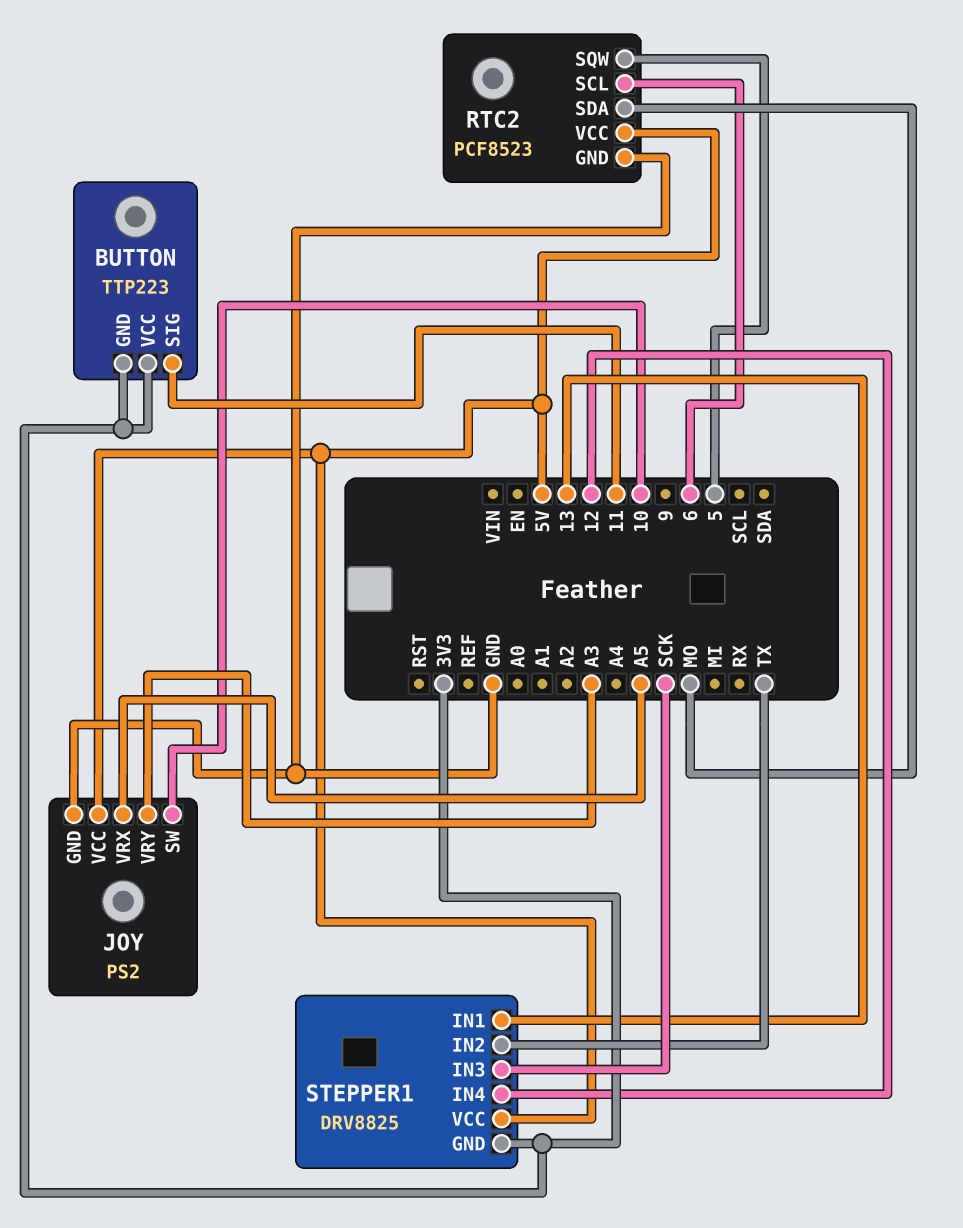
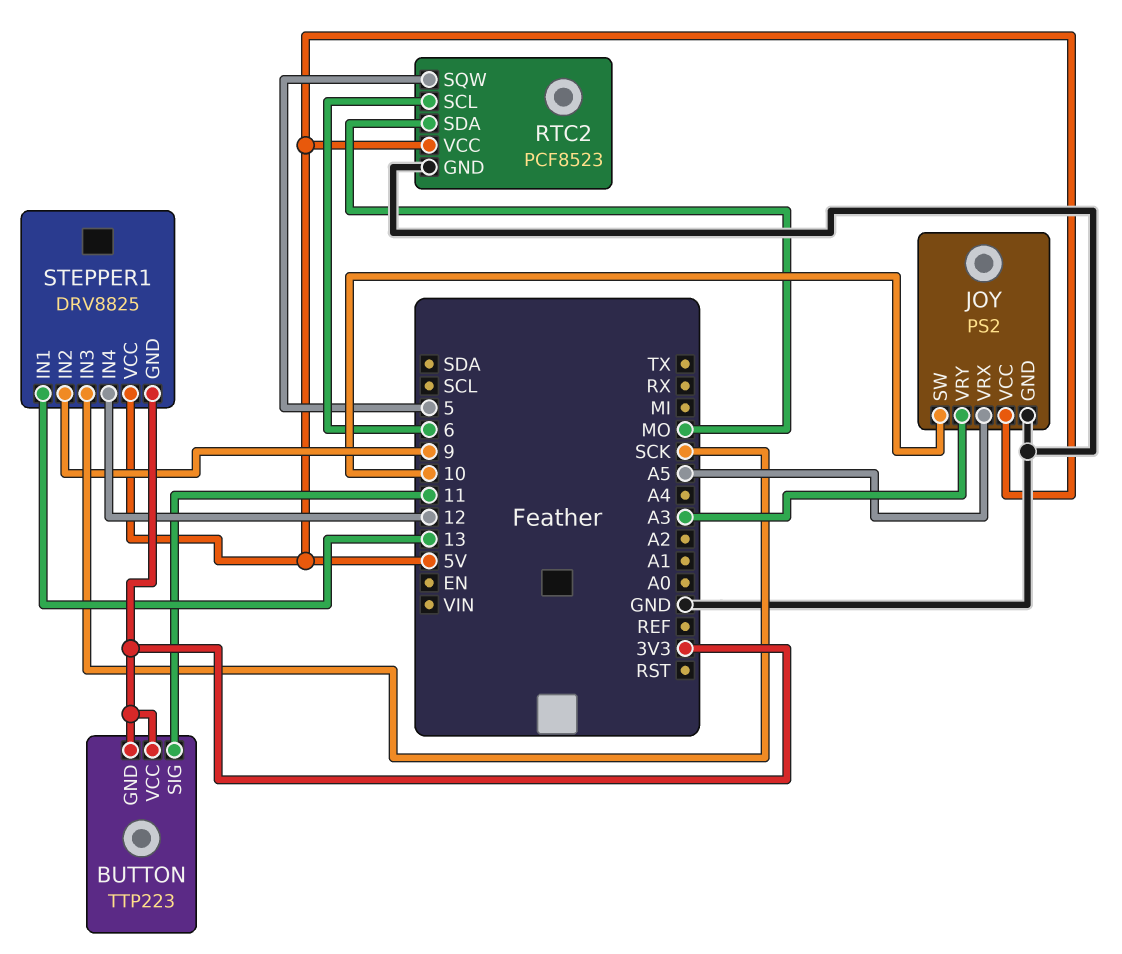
STEPPER1 pin IN2: TX -> 9

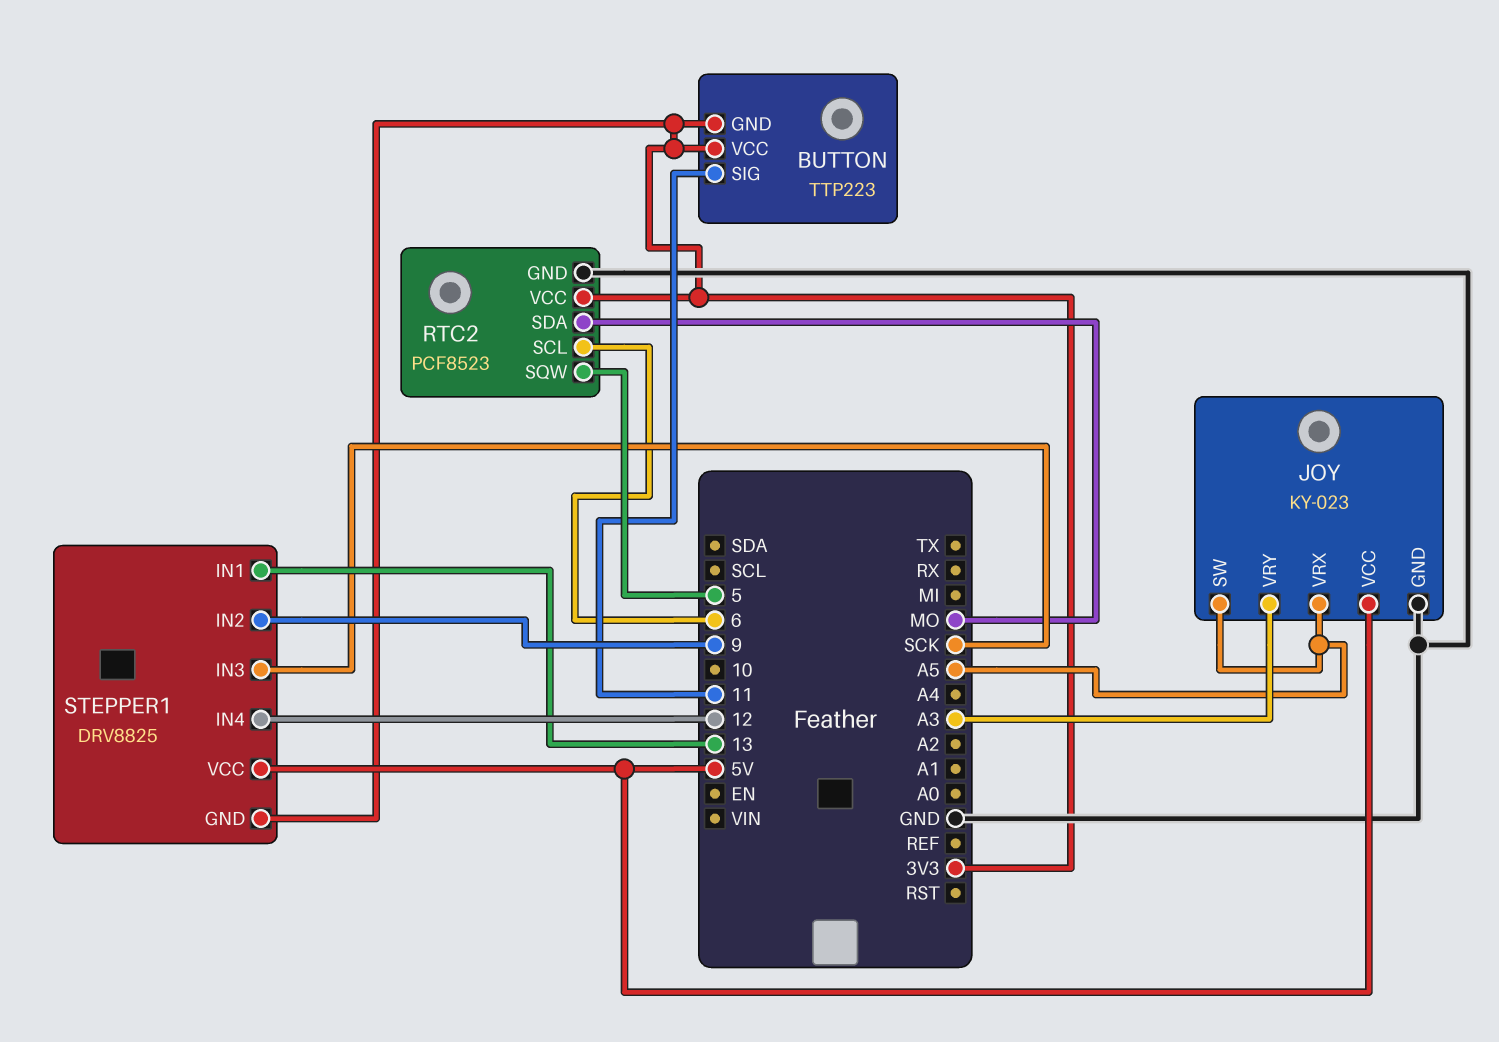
JOY: PS2 -> KY-023
JOY pin SW: 10 -> A5
RTC2 pin VCC: 5V -> 3V3

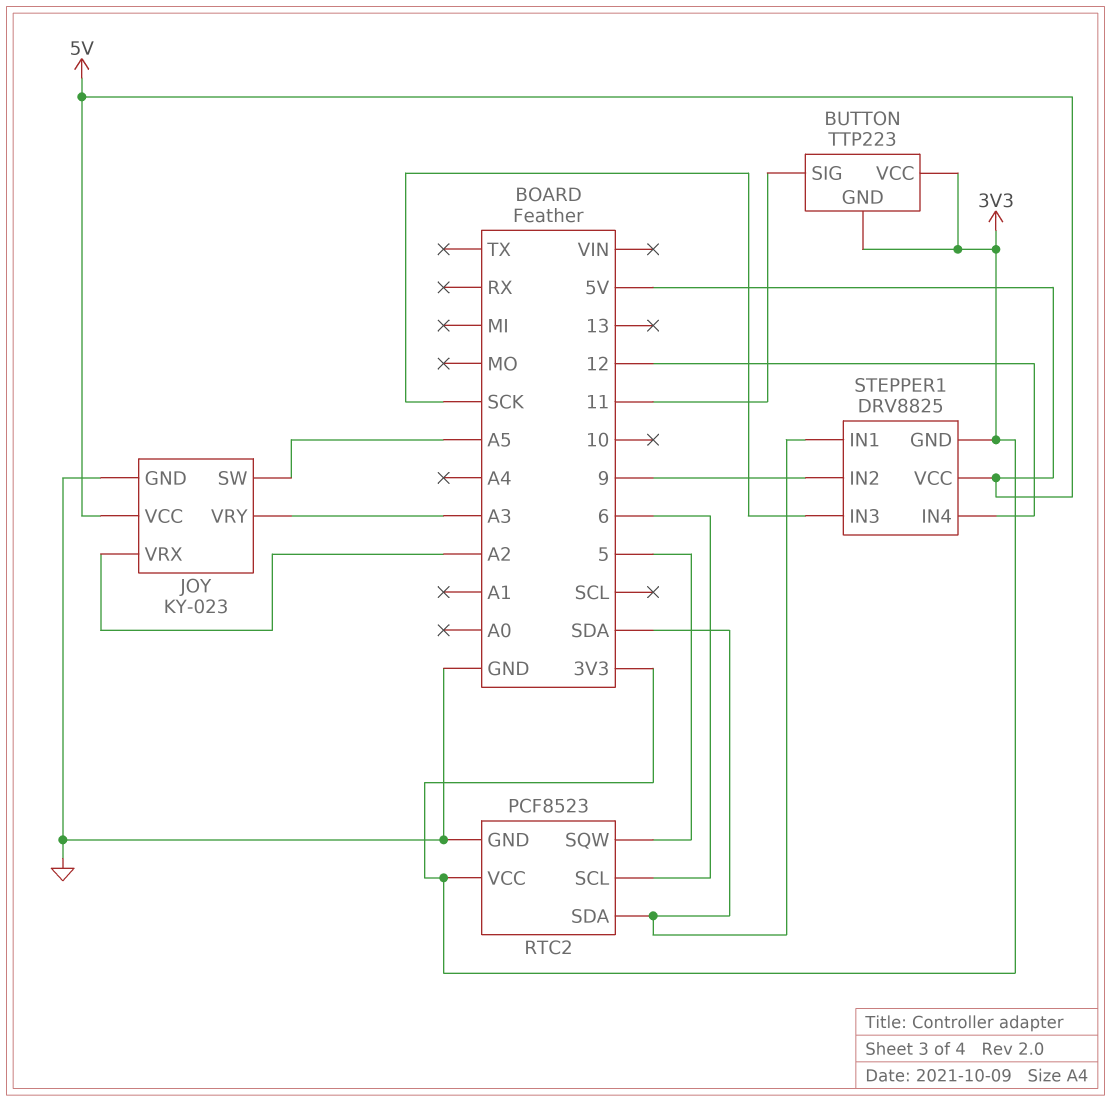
JOY pin VRX: A5 -> A2
RTC2 pin SDA: MO -> SDA
STEPPER1 pin IN1: 13 -> SDA

